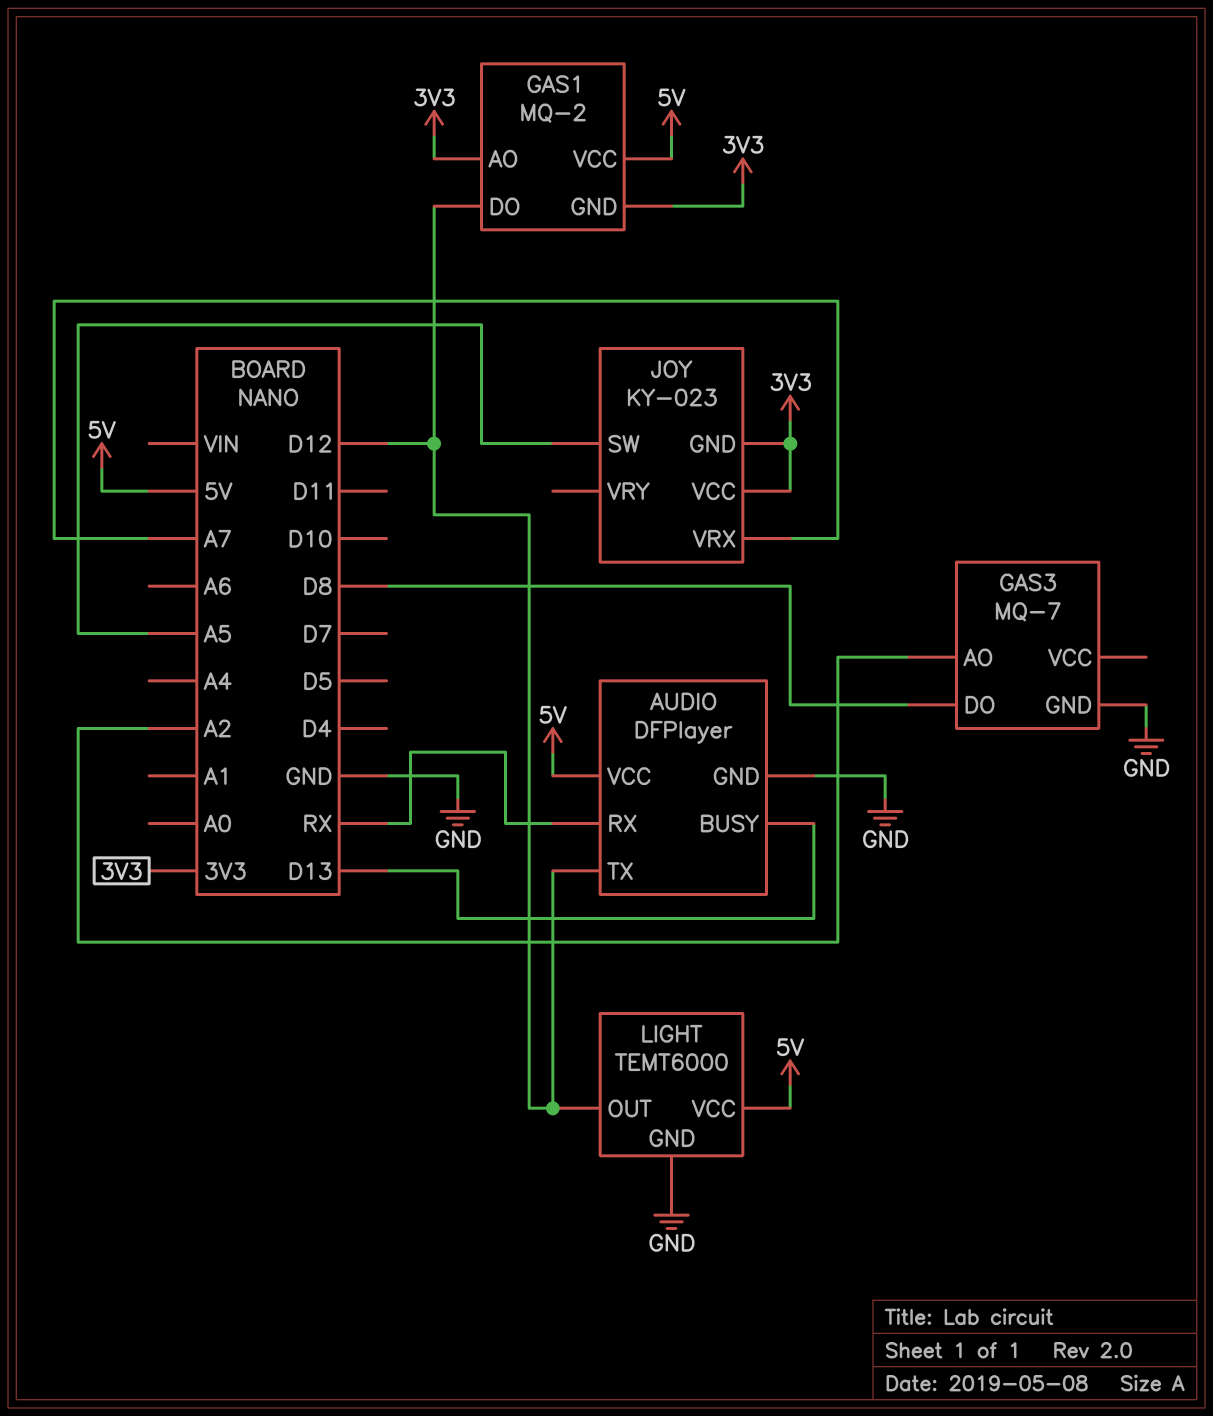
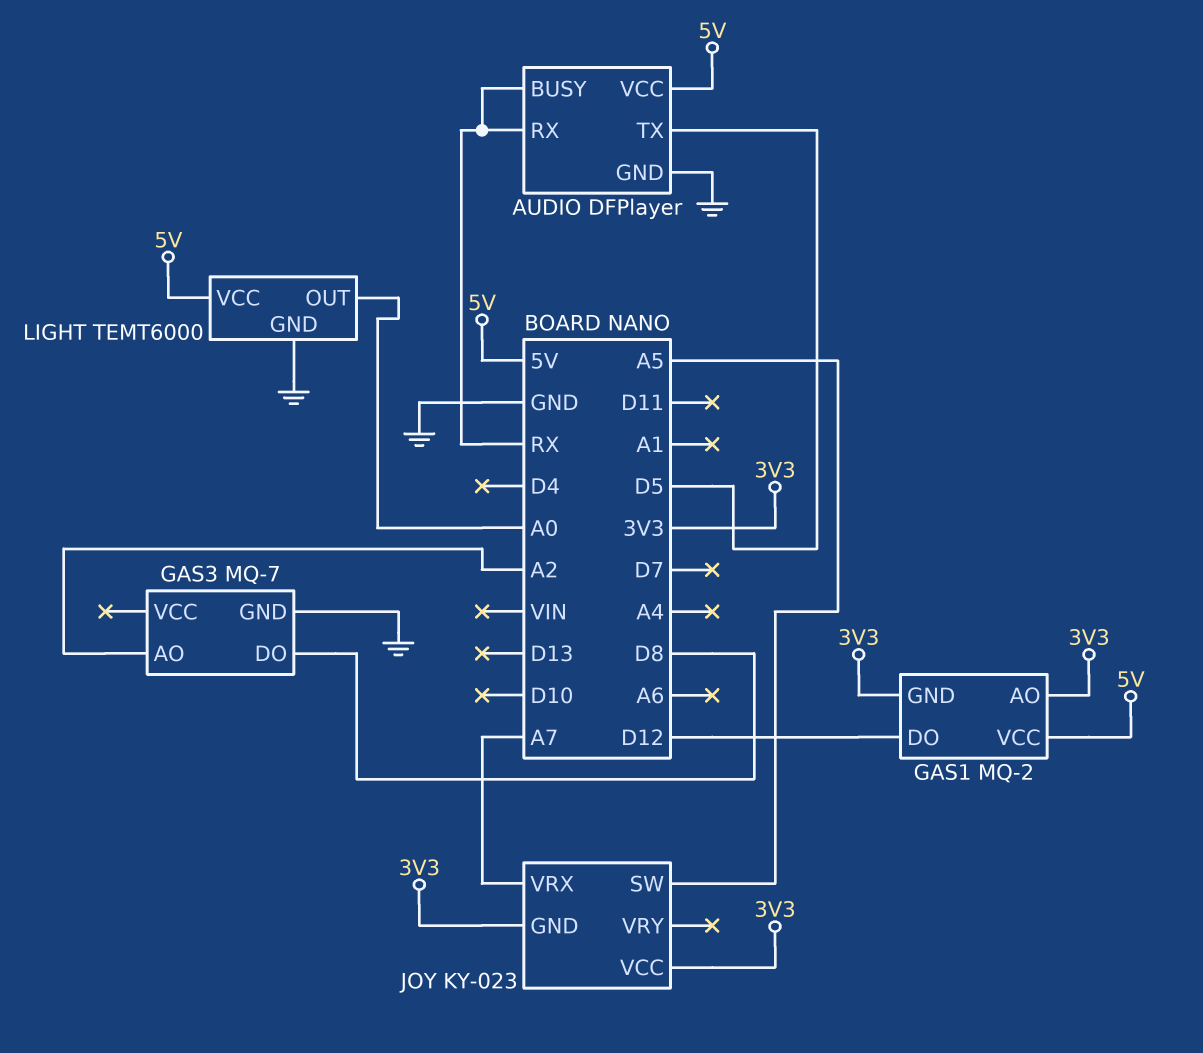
AUDIO pin BUSY: D13 -> RX
AUDIO pin TX: D12 -> D5
LIGHT pin OUT: D12 -> A0

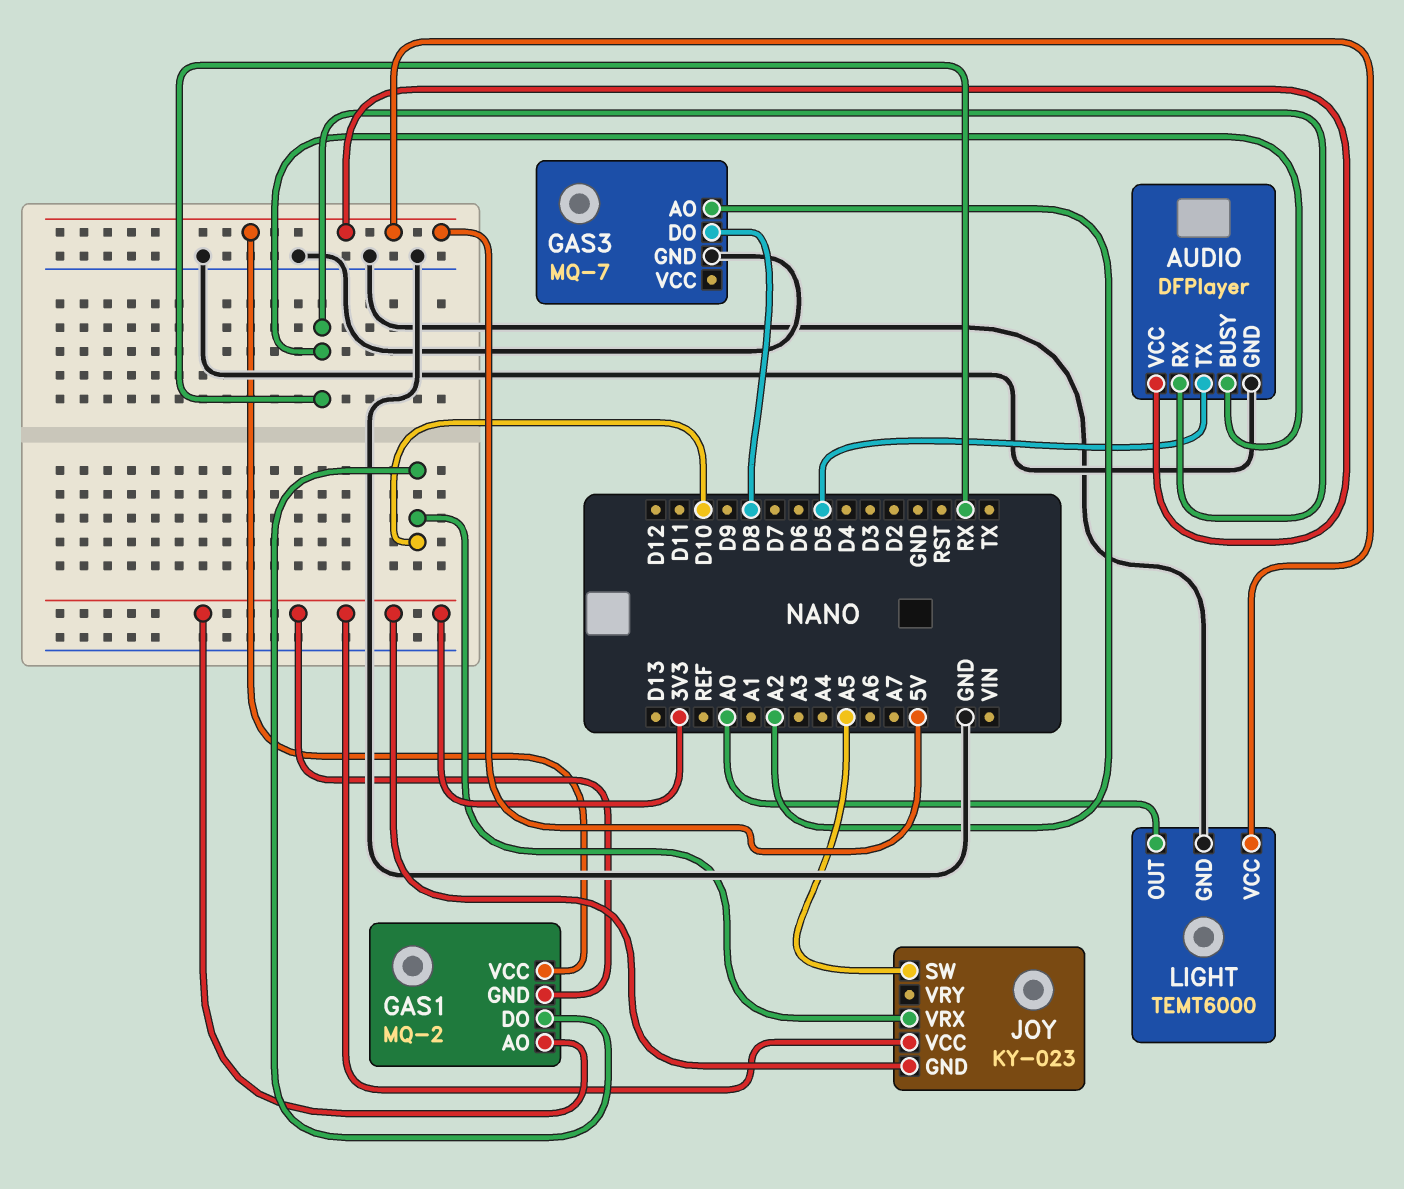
GAS1 pin DO: D12 -> D10
JOY pin VRX: A7 -> D10

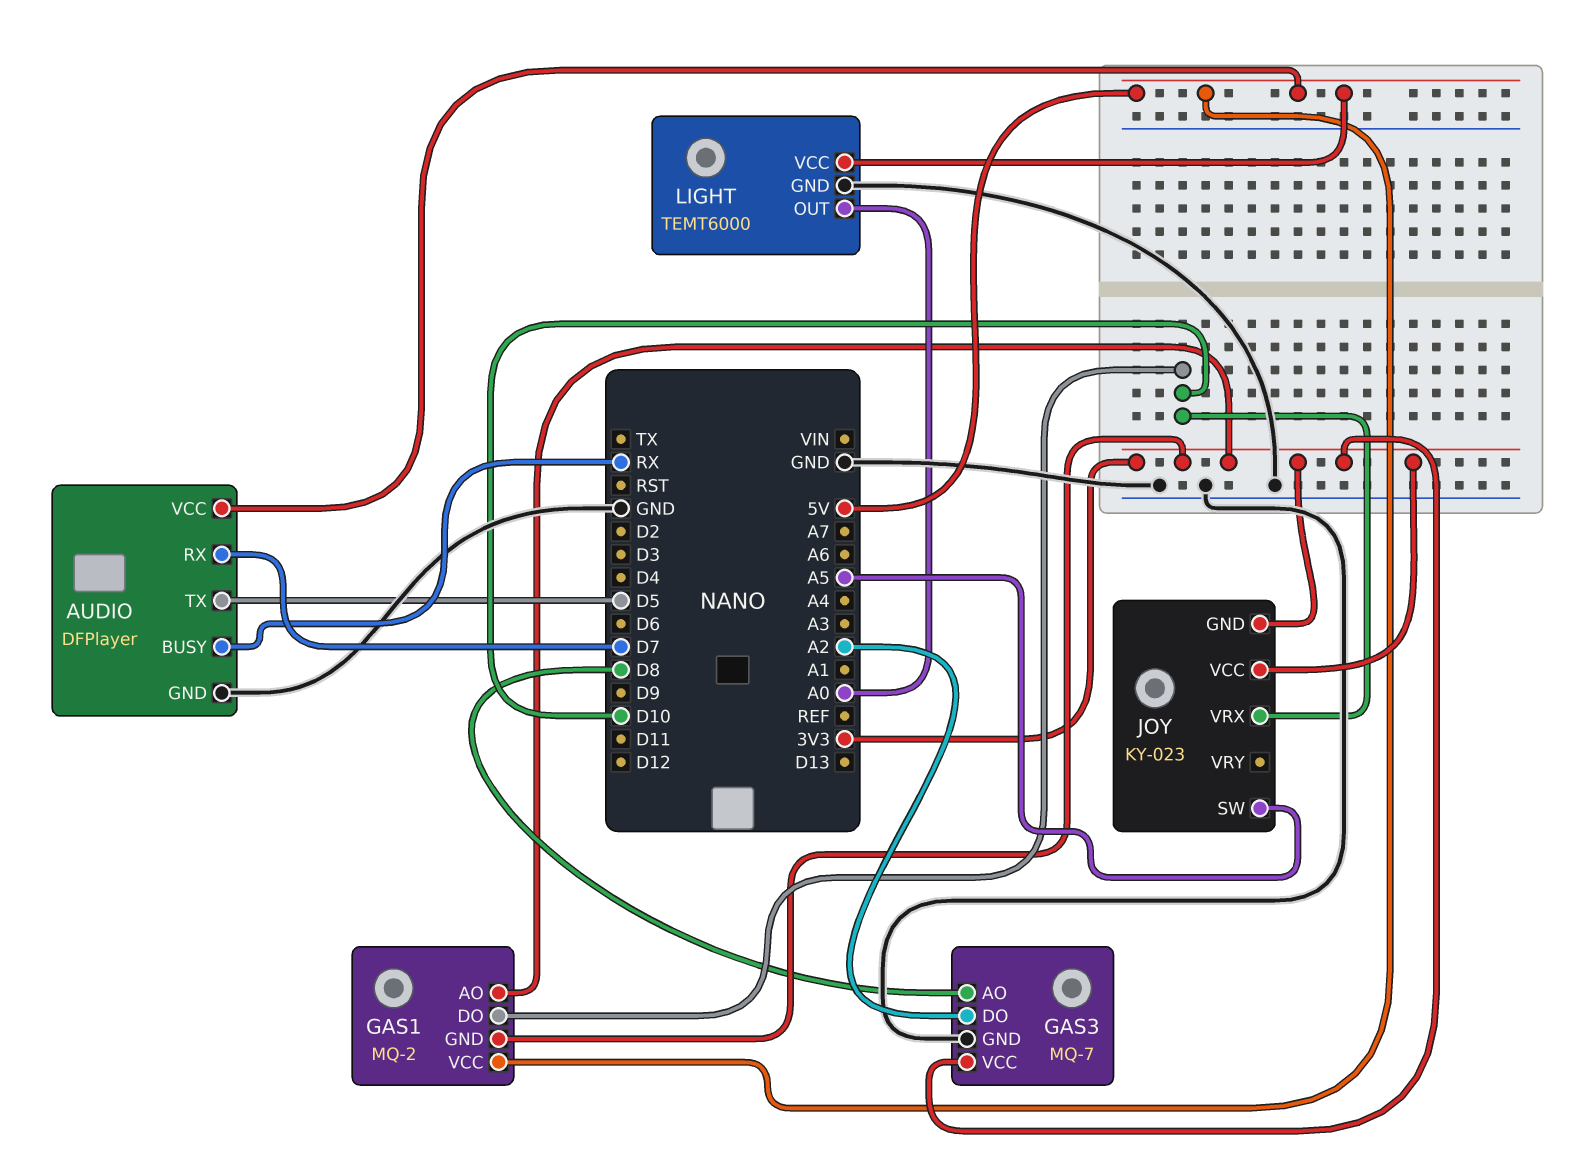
AUDIO pin RX: RX -> D7
GAS3 pin AO: A2 -> D8
GAS3 pin DO: D8 -> A2
GAS3 pin VCC: none -> 3V3

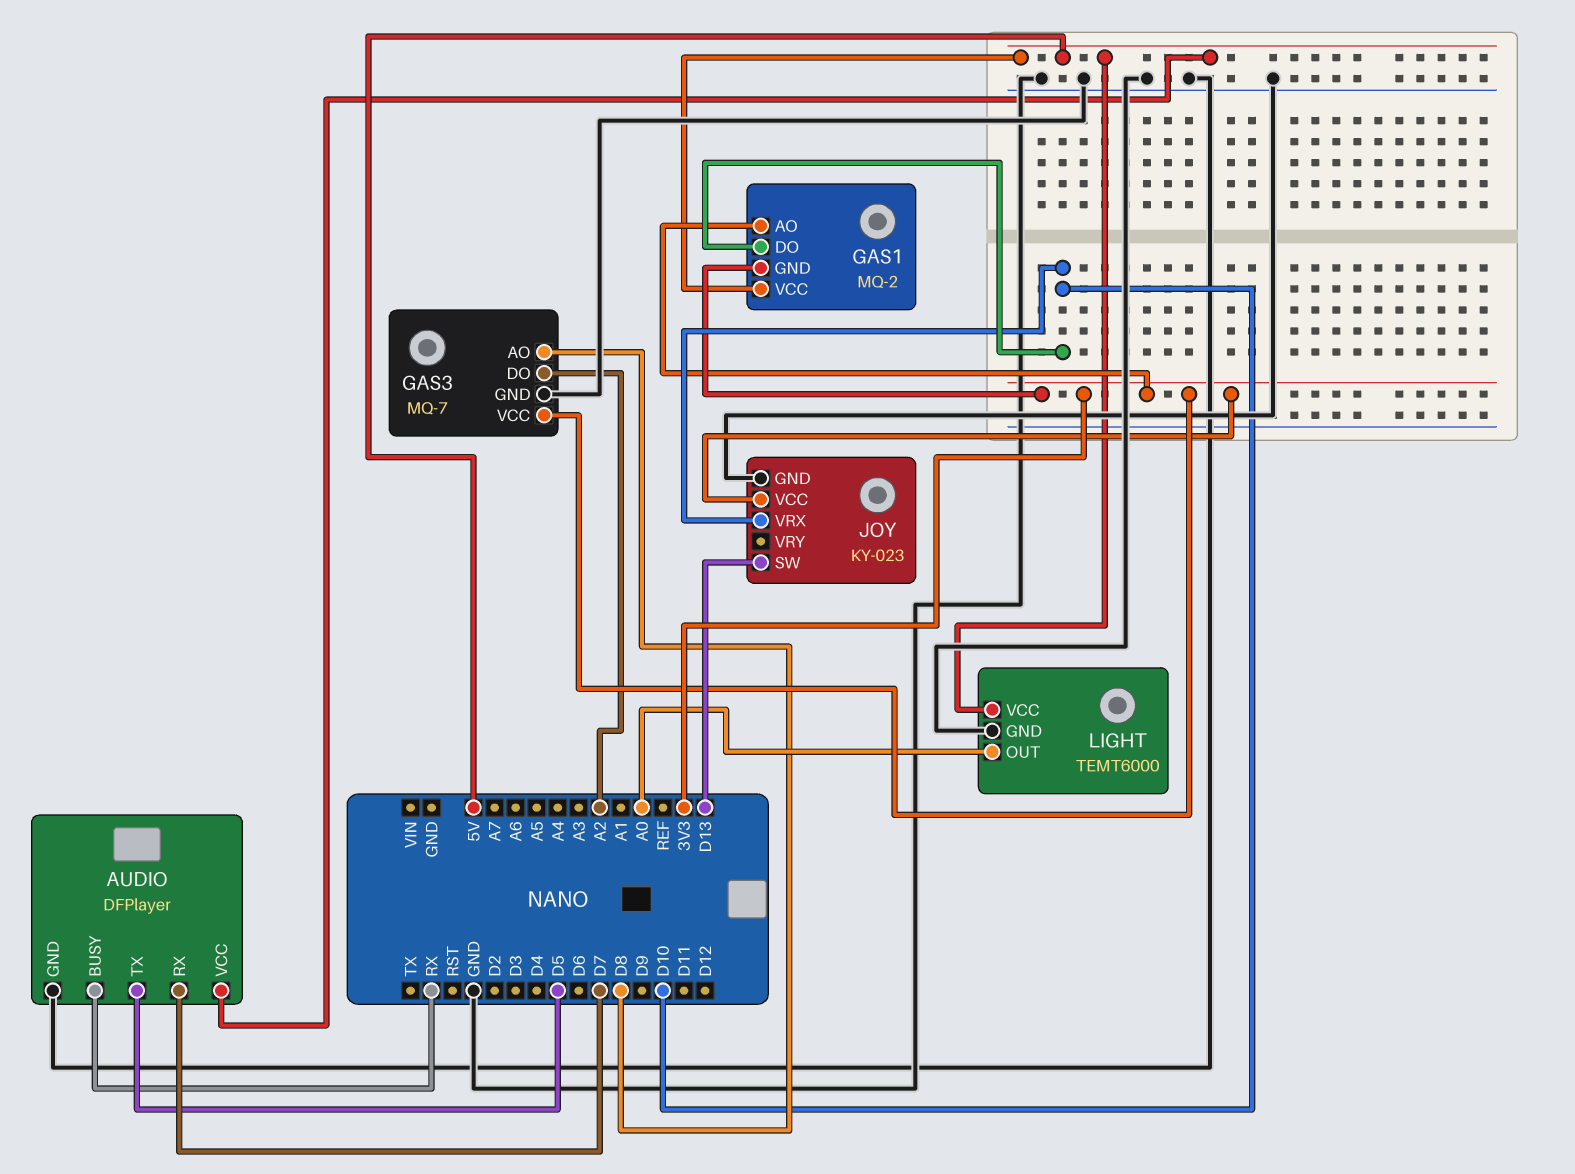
JOY pin GND: 3V3 -> GND
JOY pin SW: A5 -> D13

